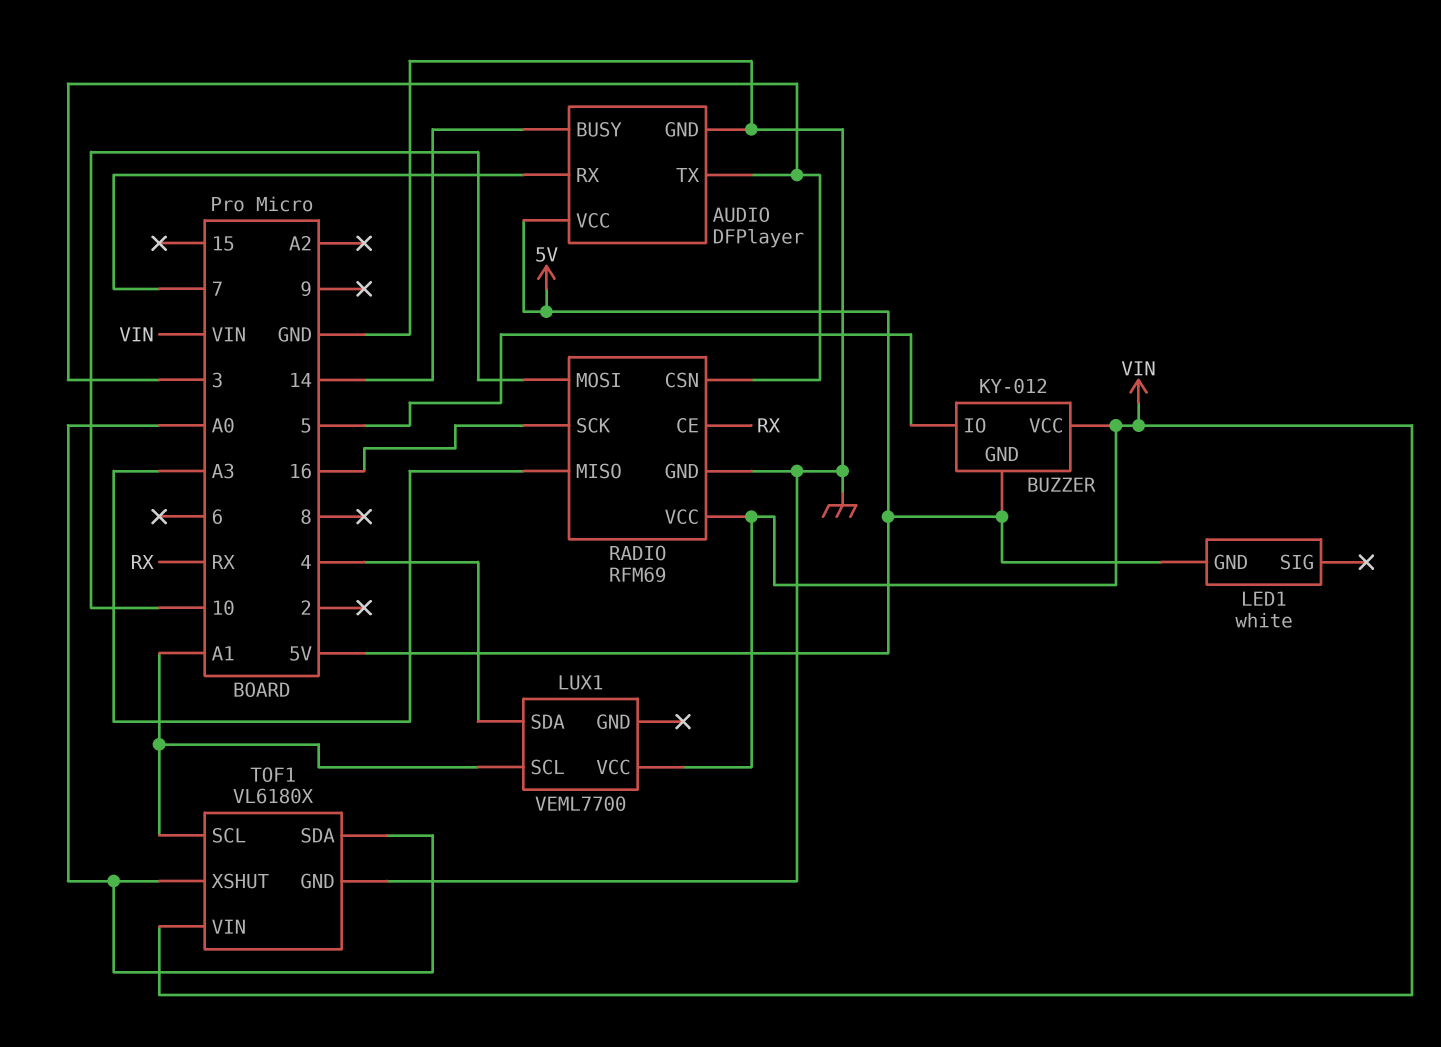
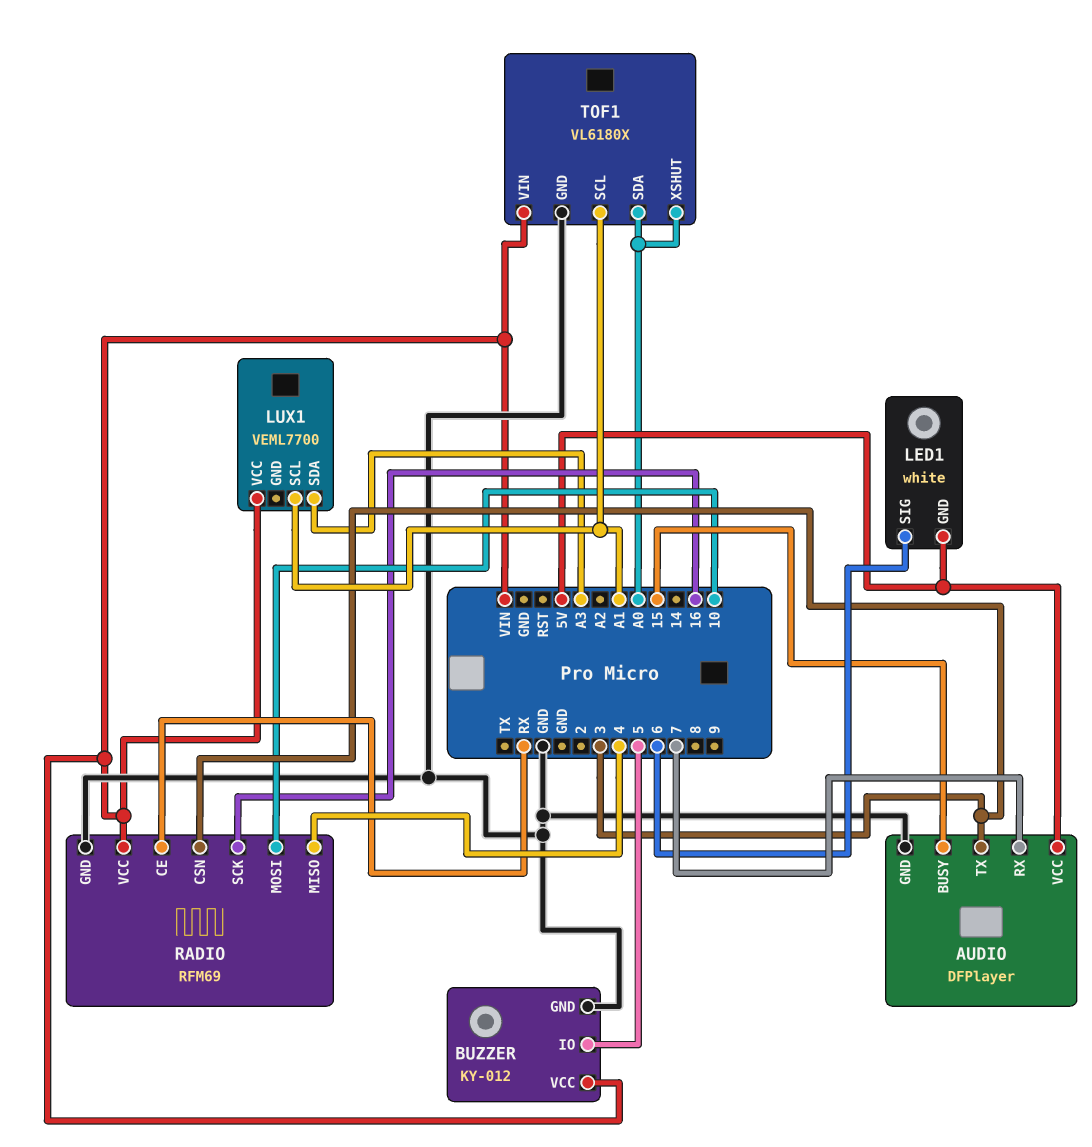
AUDIO pin BUSY: 14 -> 15
BUZZER pin GND: 5V -> GND
LED1 pin SIG: none -> 6
LUX1 pin SDA: 4 -> A3
RADIO pin MISO: A3 -> 4

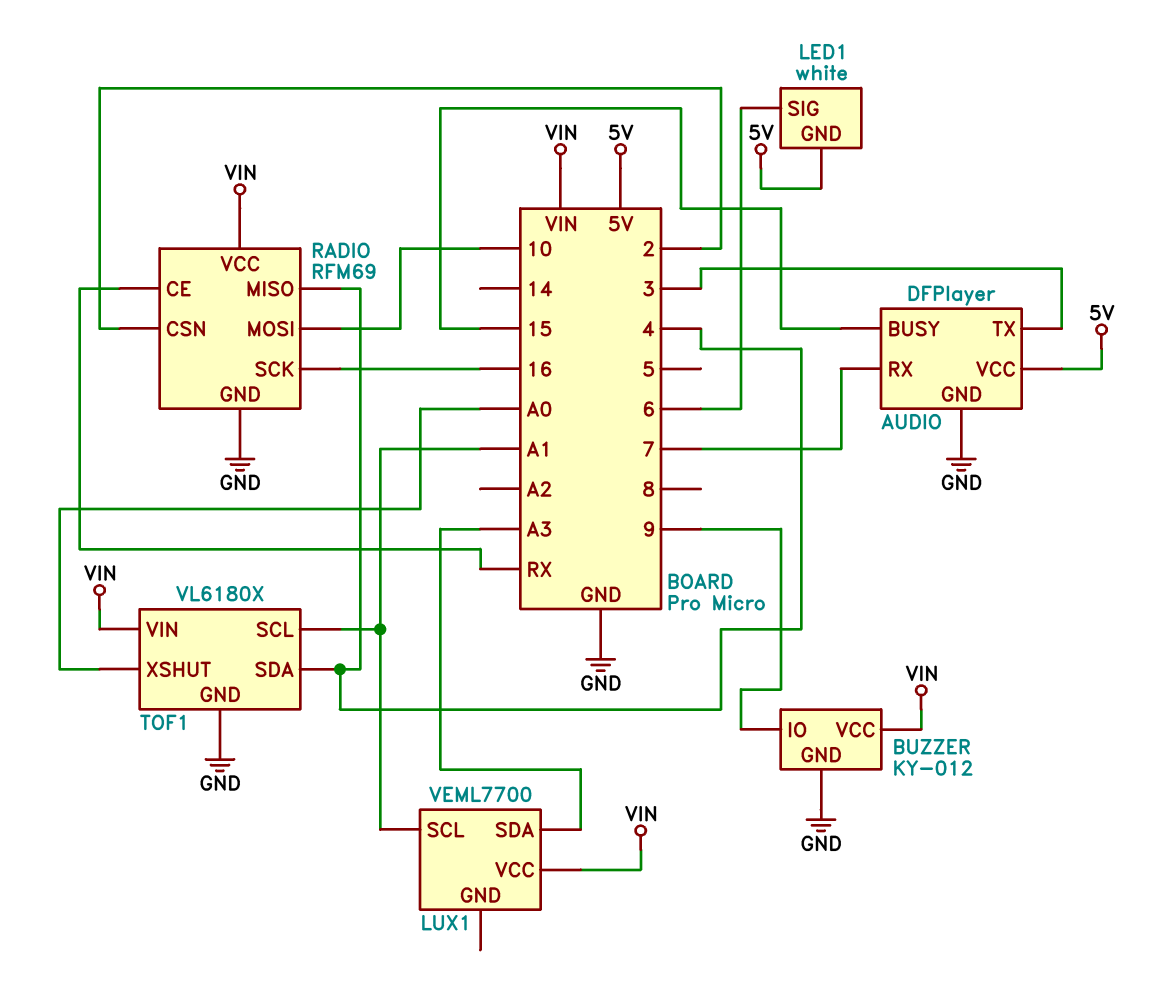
BUZZER pin IO: 5 -> 9
RADIO pin CSN: 3 -> 2
TOF1 pin SDA: A0 -> 4

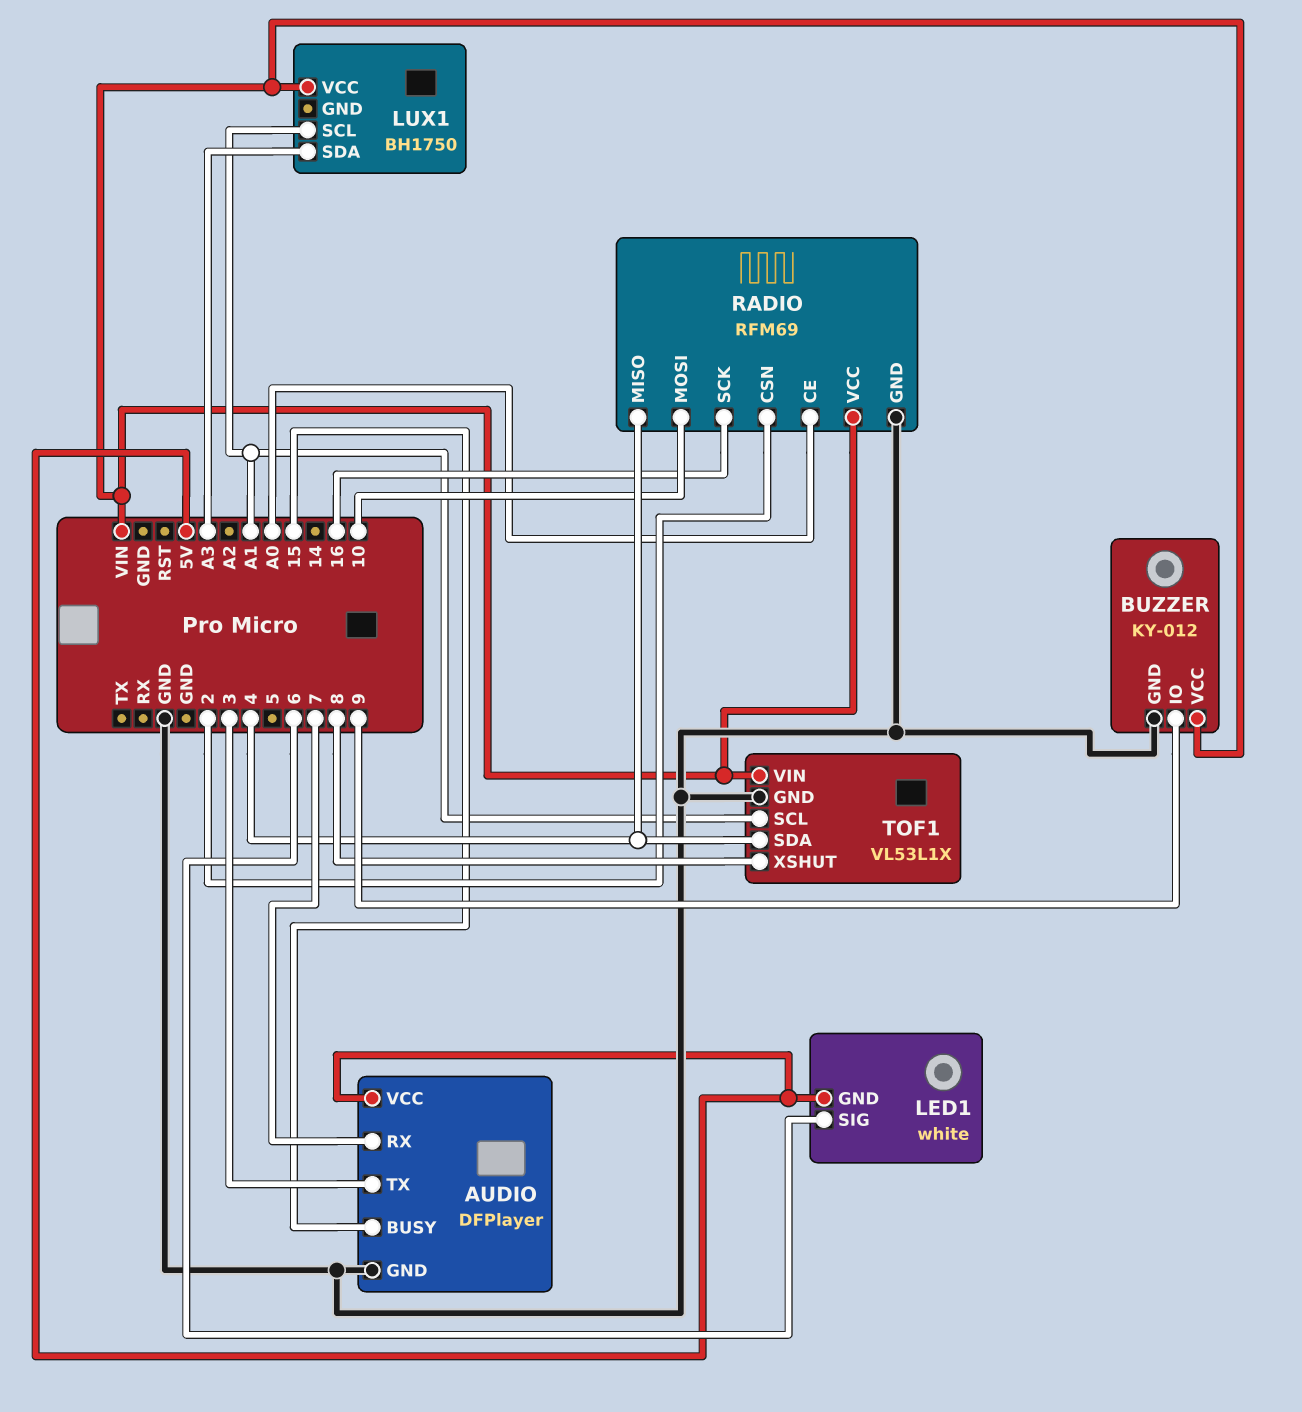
LUX1: VEML7700 -> BH1750
RADIO pin CE: RX -> A0
TOF1: VL6180X -> VL53L1X
TOF1 pin XSHUT: A0 -> 8

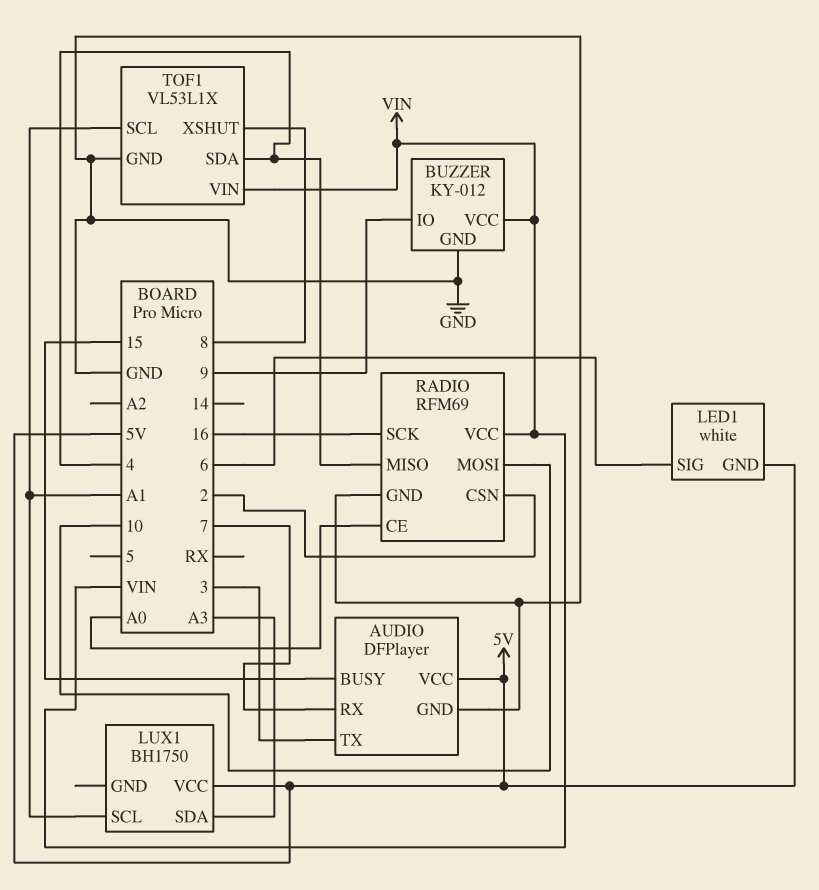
LUX1 pin VCC: VIN -> 5V

